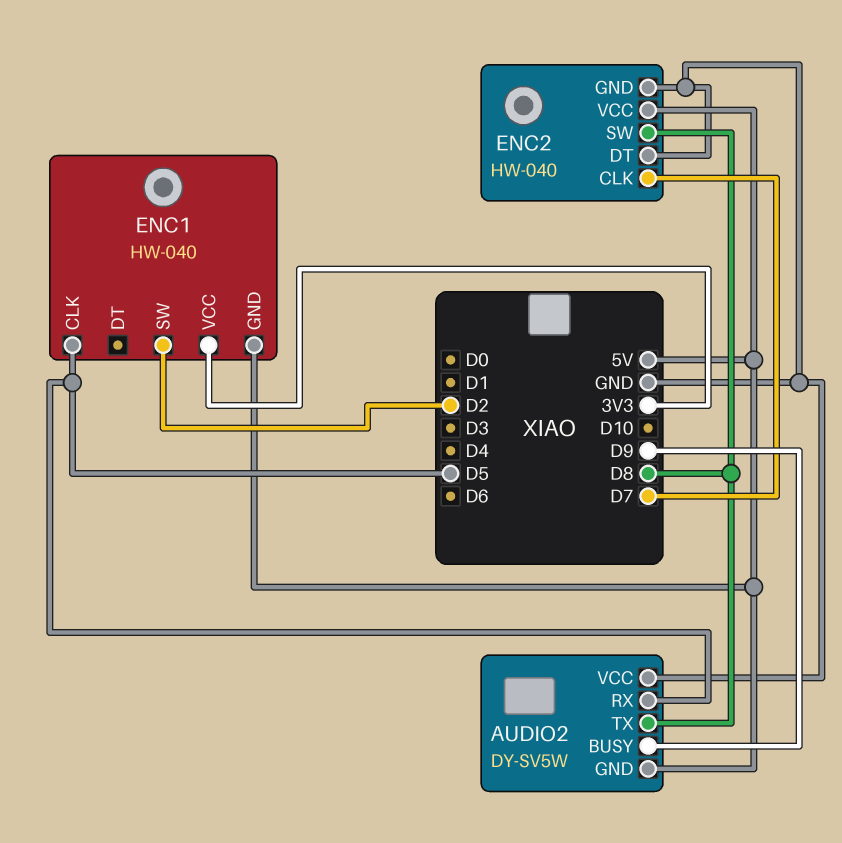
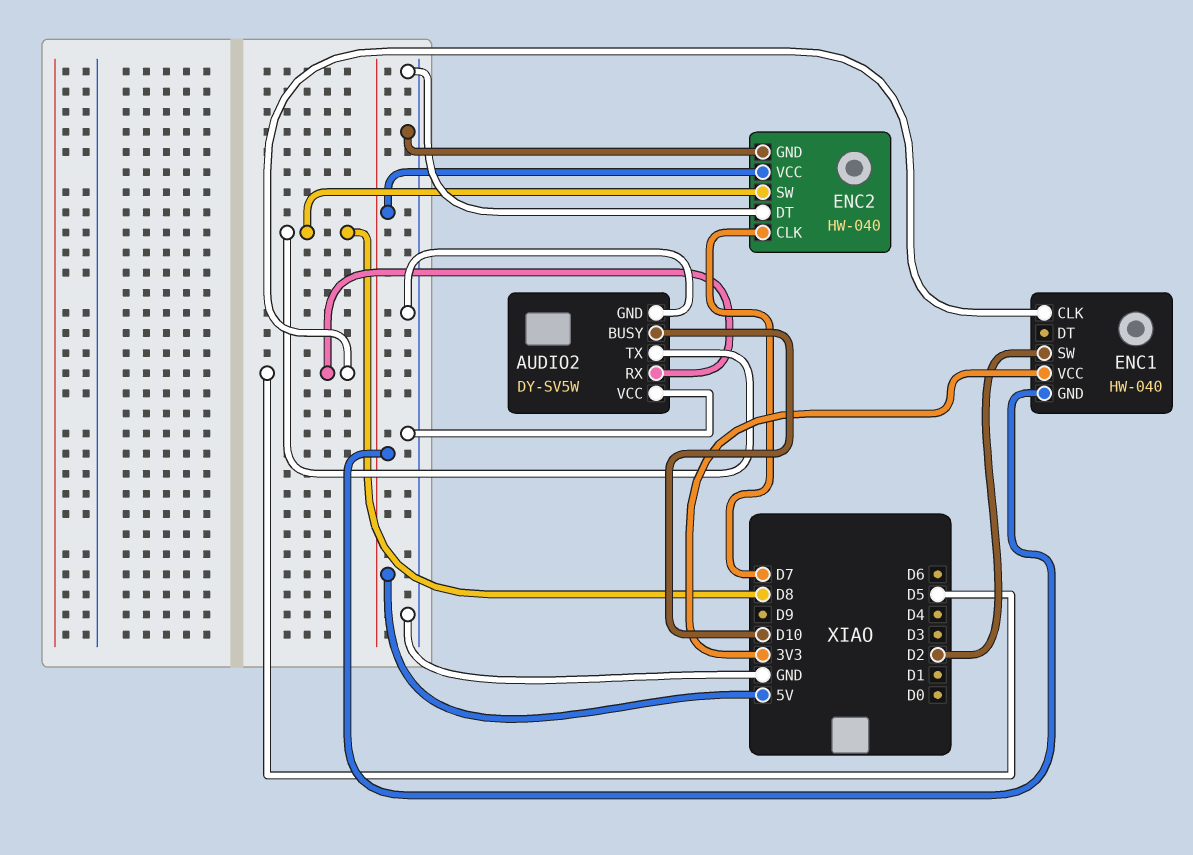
AUDIO2 pin BUSY: D9 -> D10
AUDIO2 pin GND: 5V -> GND

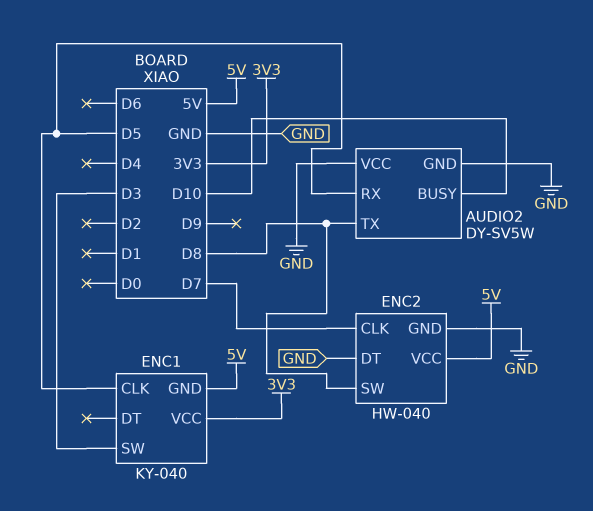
ENC1: HW-040 -> KY-040
ENC1 pin SW: D2 -> D3

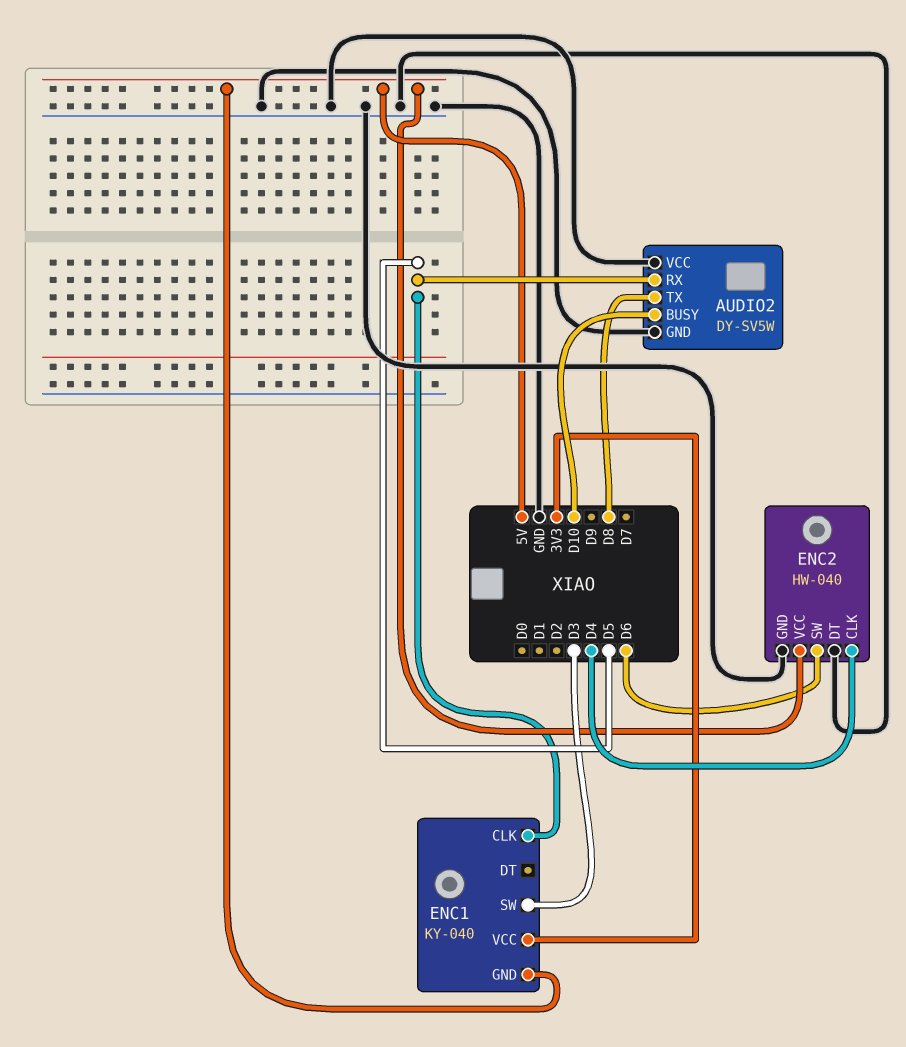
ENC2 pin CLK: D7 -> D4
ENC2 pin SW: D8 -> D6

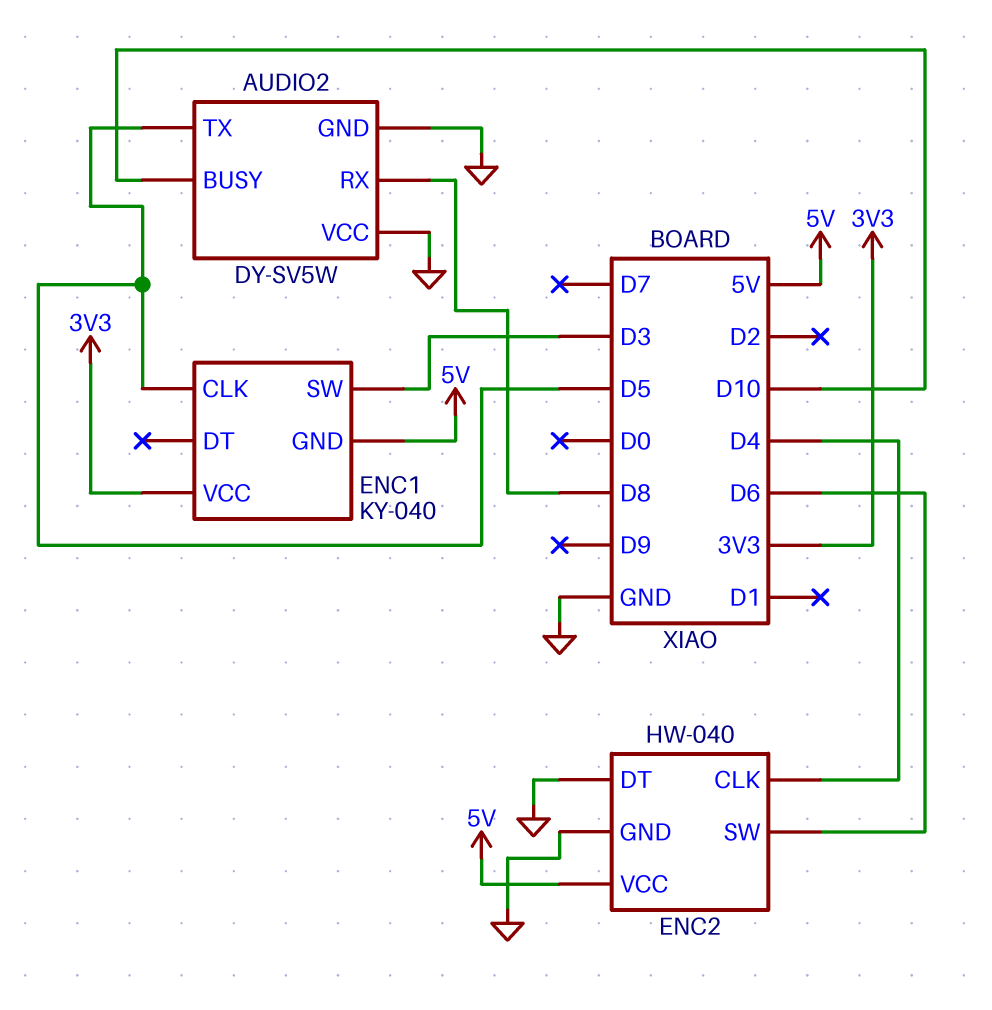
AUDIO2 pin RX: D5 -> D8
AUDIO2 pin TX: D8 -> D5

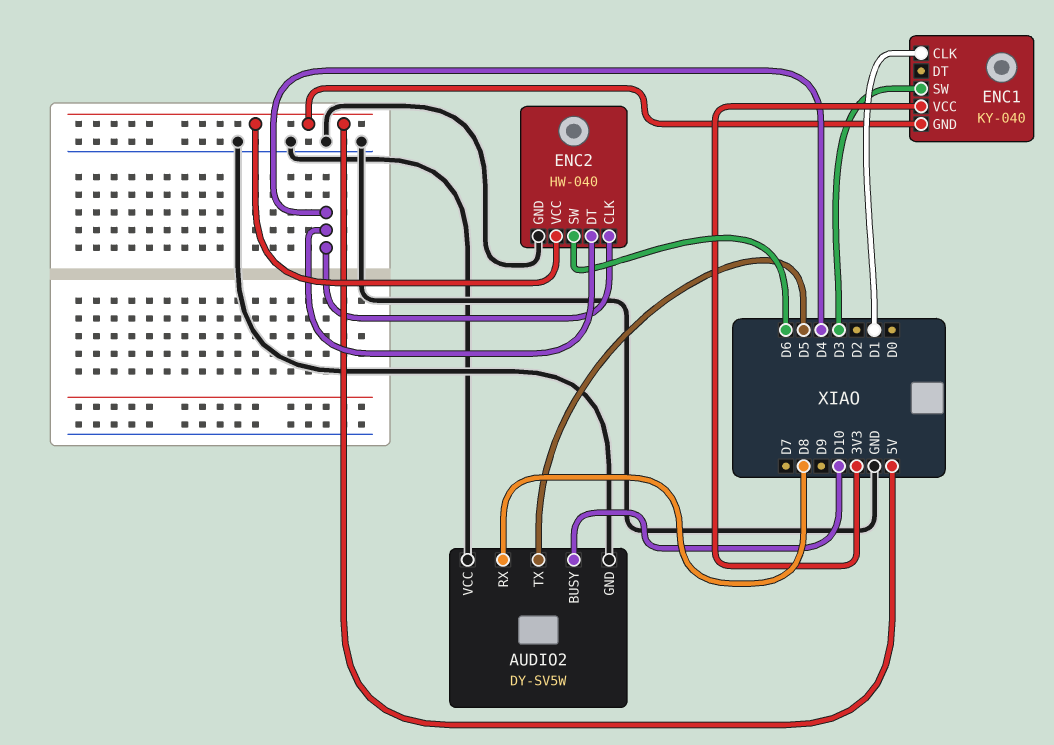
ENC1 pin CLK: D5 -> D1
ENC2 pin DT: GND -> D4

